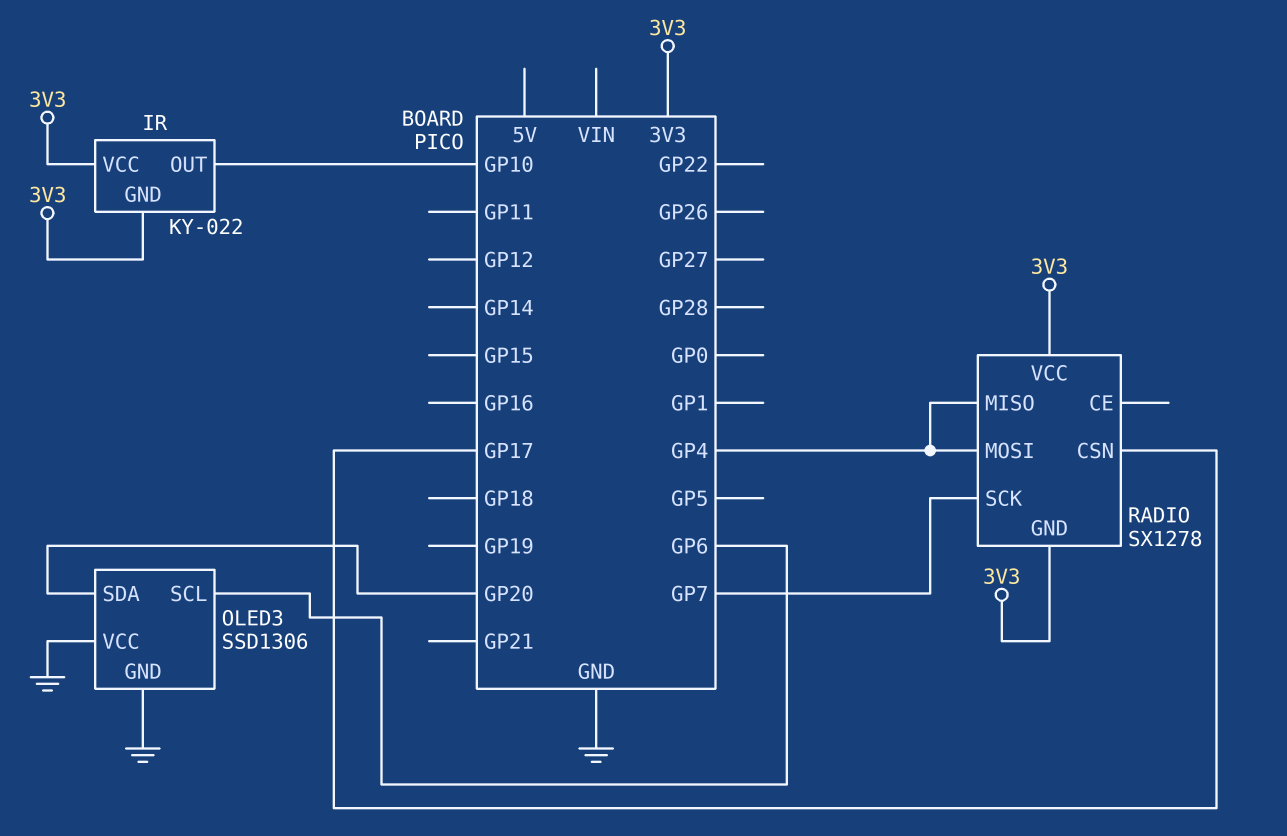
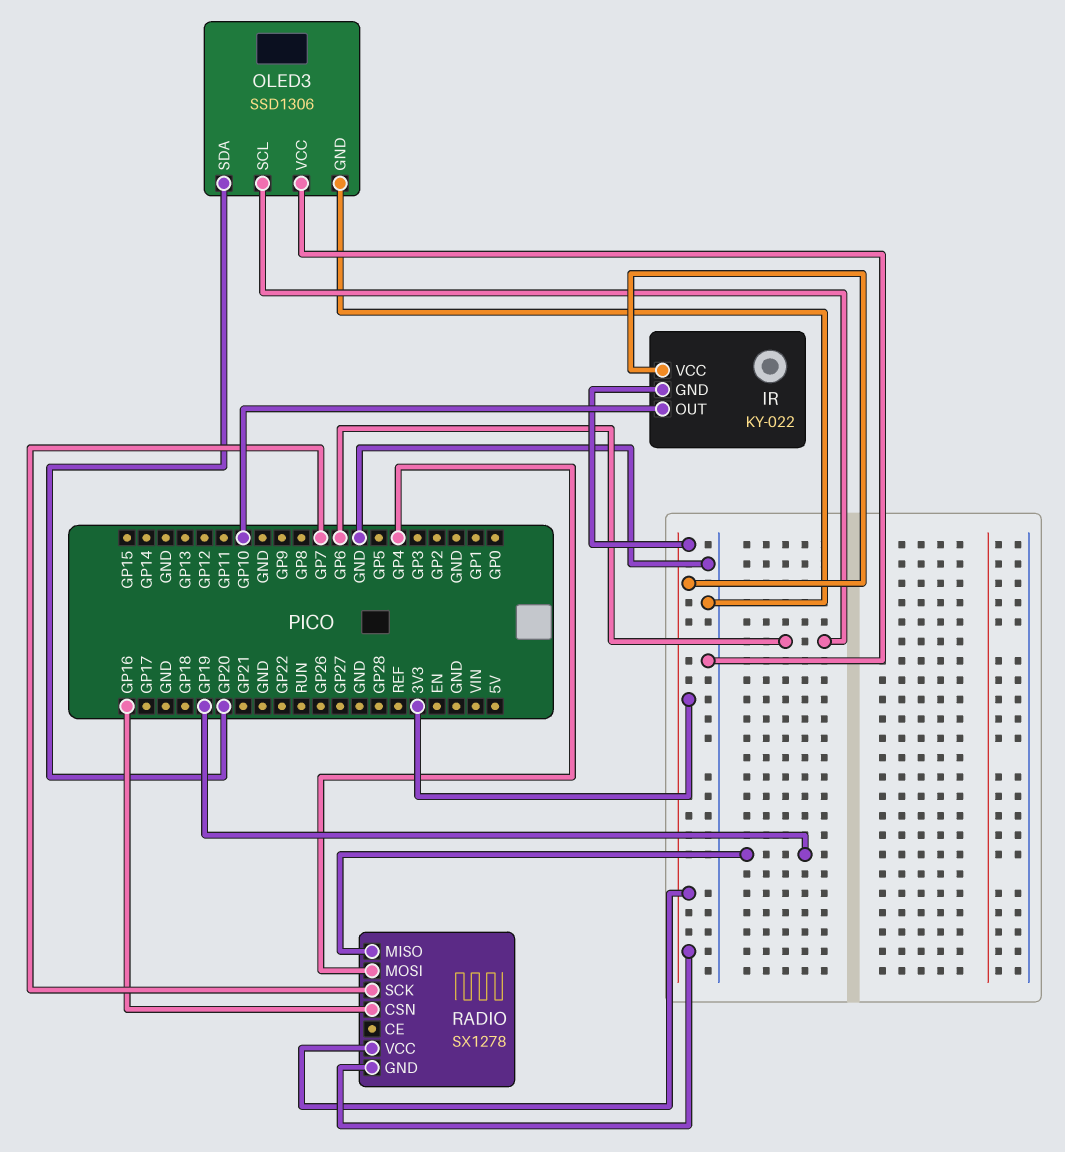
RADIO pin CSN: GP17 -> GP16
RADIO pin MISO: GP4 -> GP19

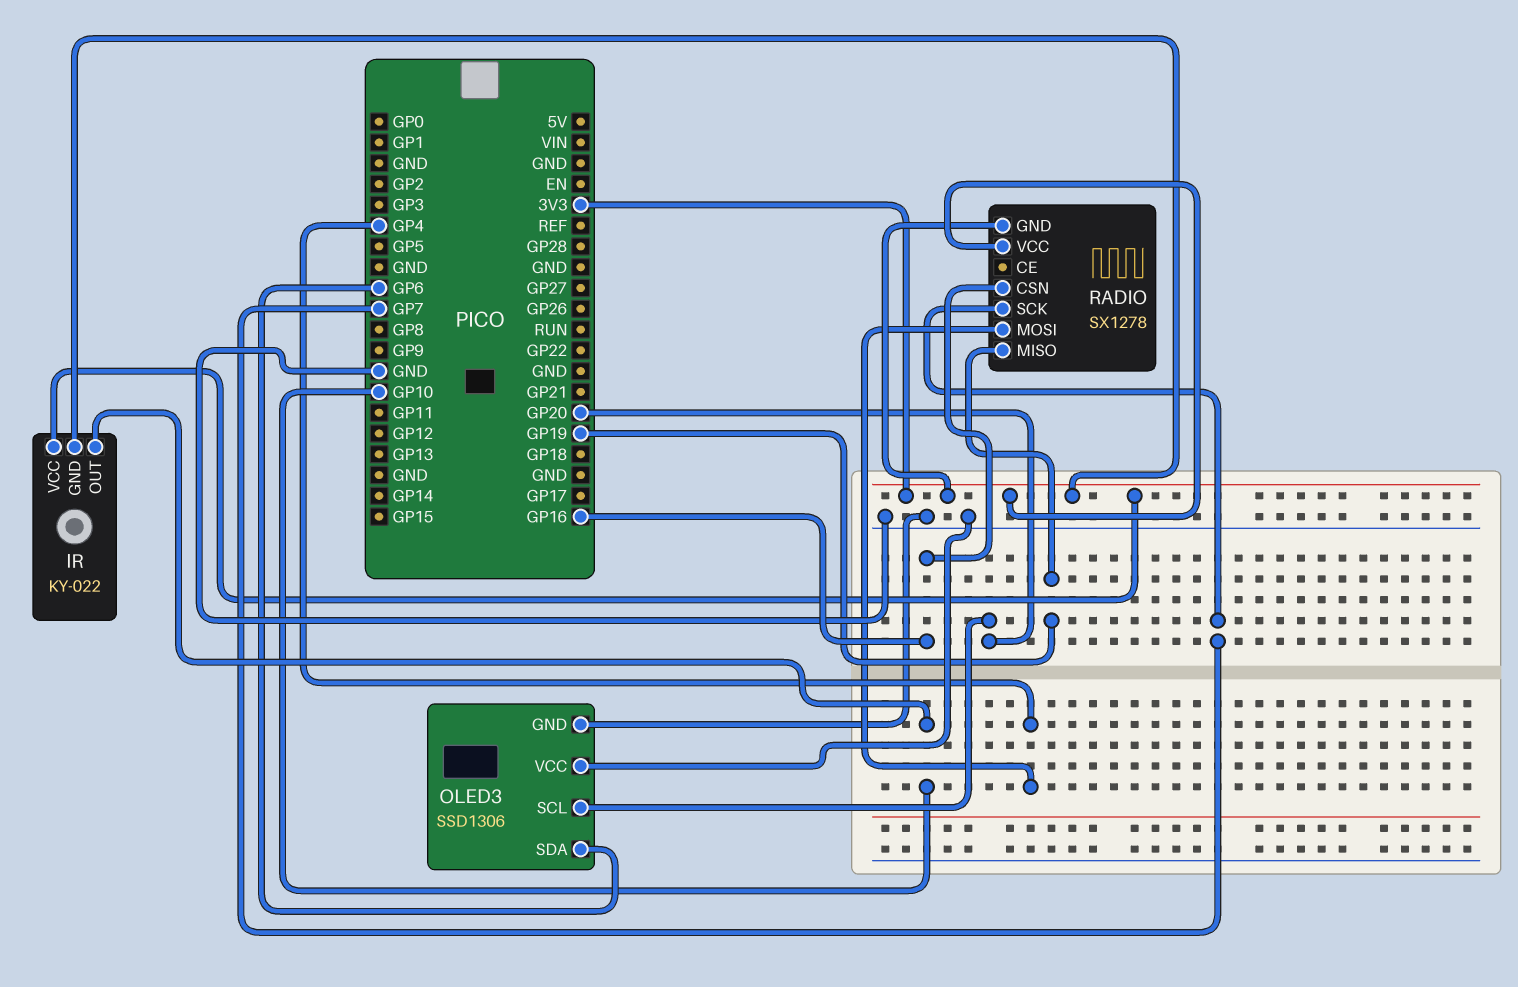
OLED3 pin SCL: GP6 -> GP20
OLED3 pin SDA: GP20 -> GP6

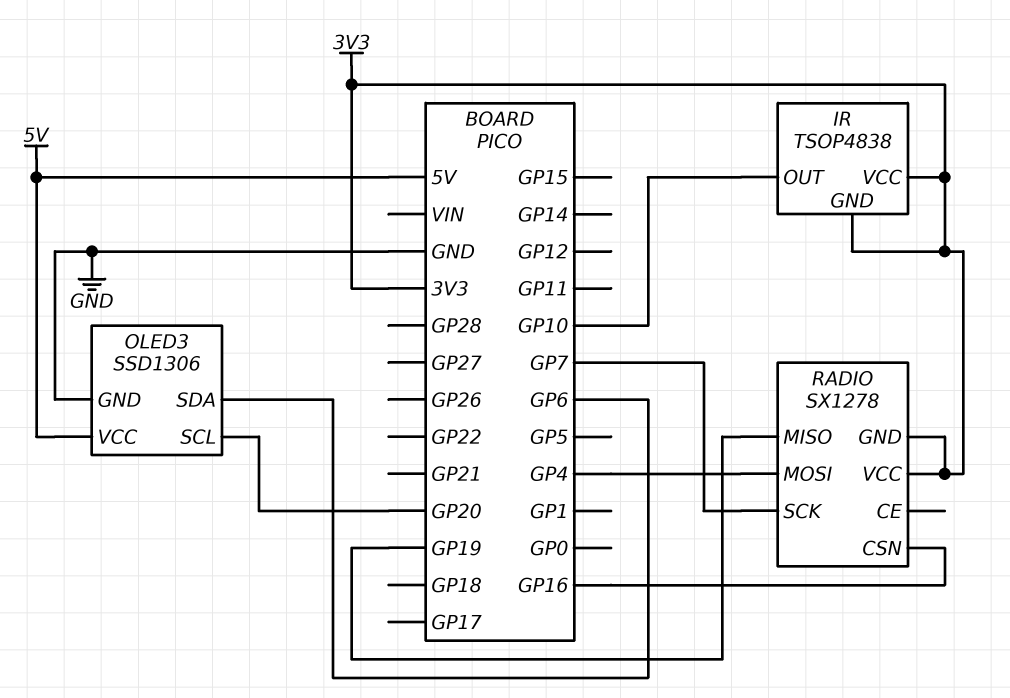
IR: KY-022 -> TSOP4838
OLED3 pin VCC: GND -> 5V

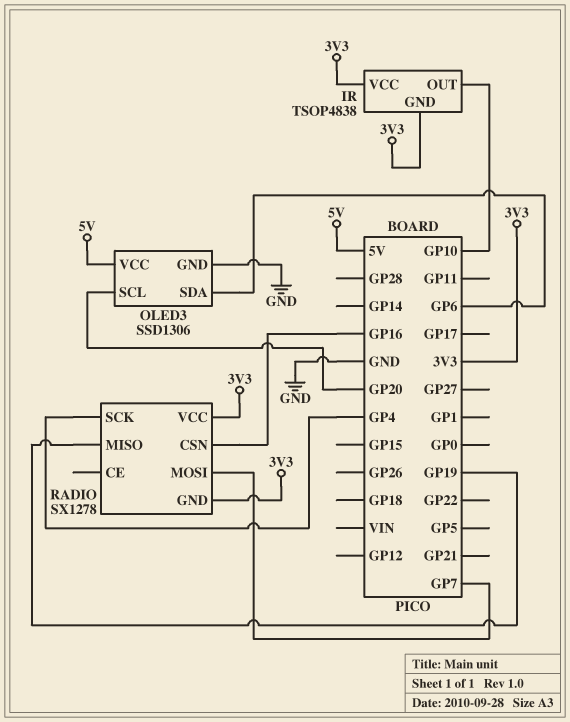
RADIO pin MOSI: GP4 -> GP7
RADIO pin SCK: GP7 -> GP4

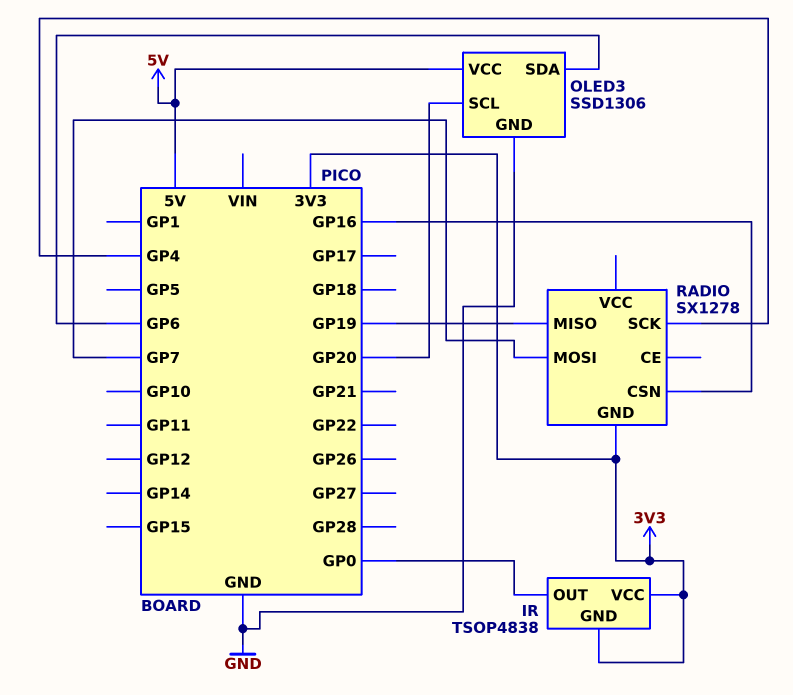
IR pin OUT: GP10 -> GP0
RADIO pin VCC: 3V3 -> none

